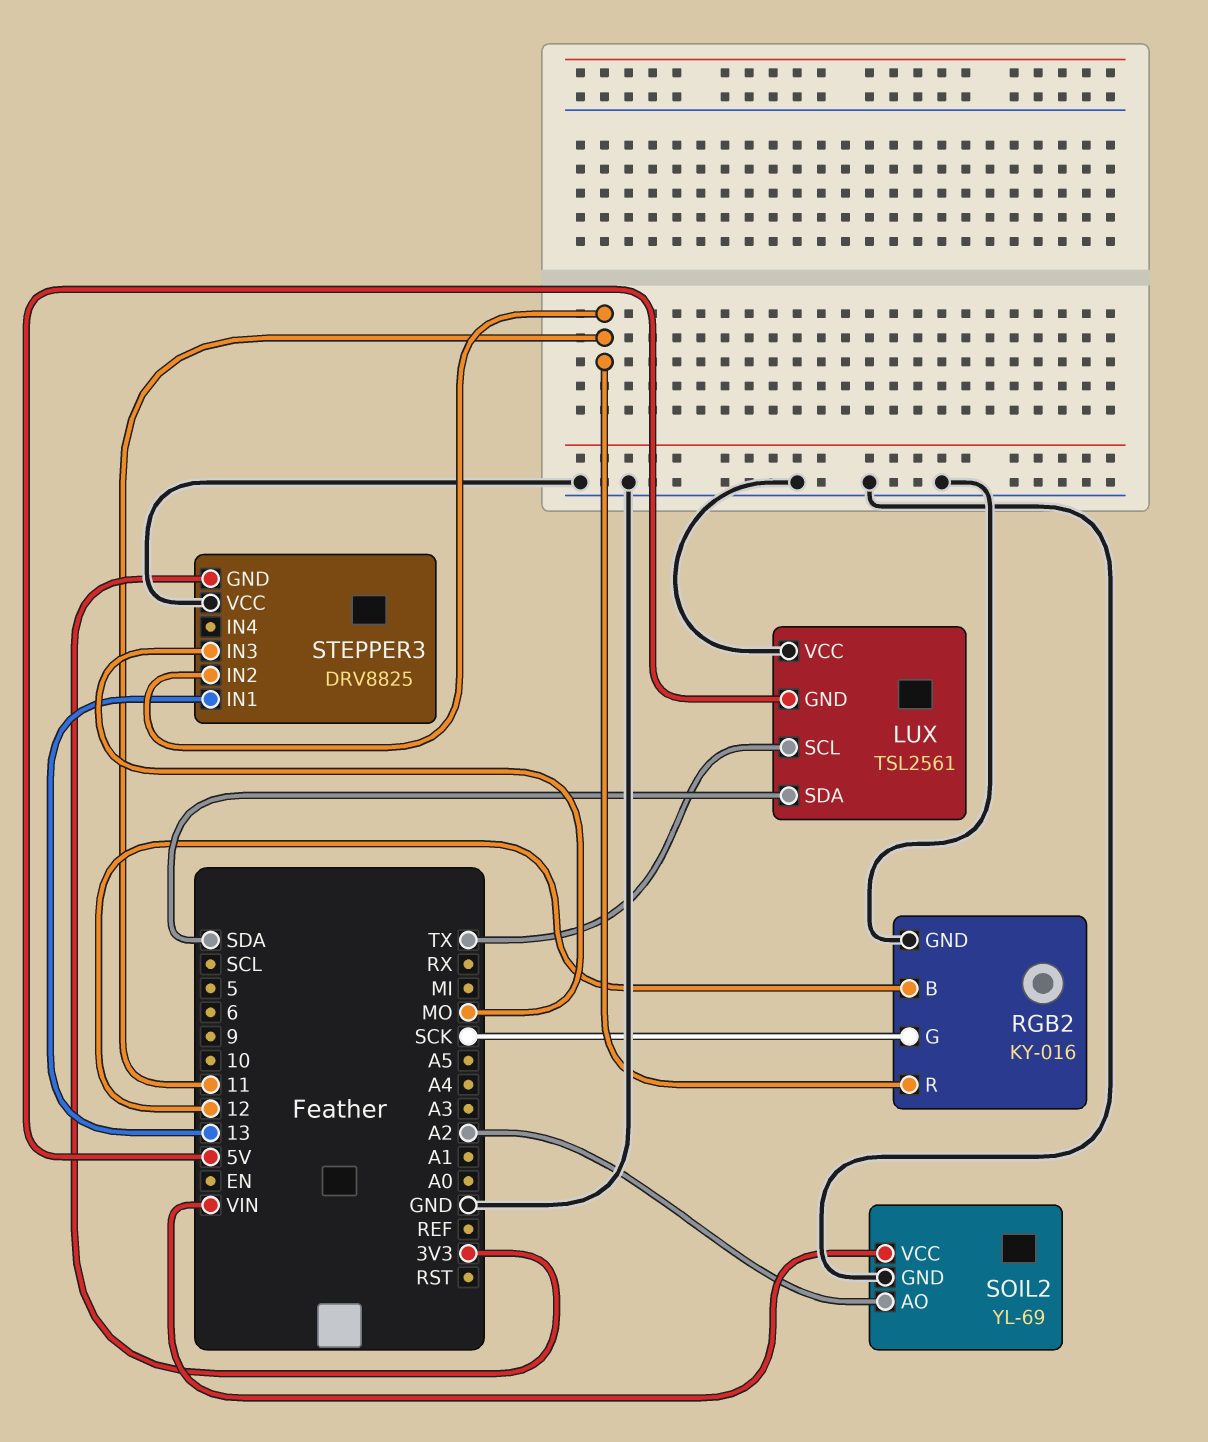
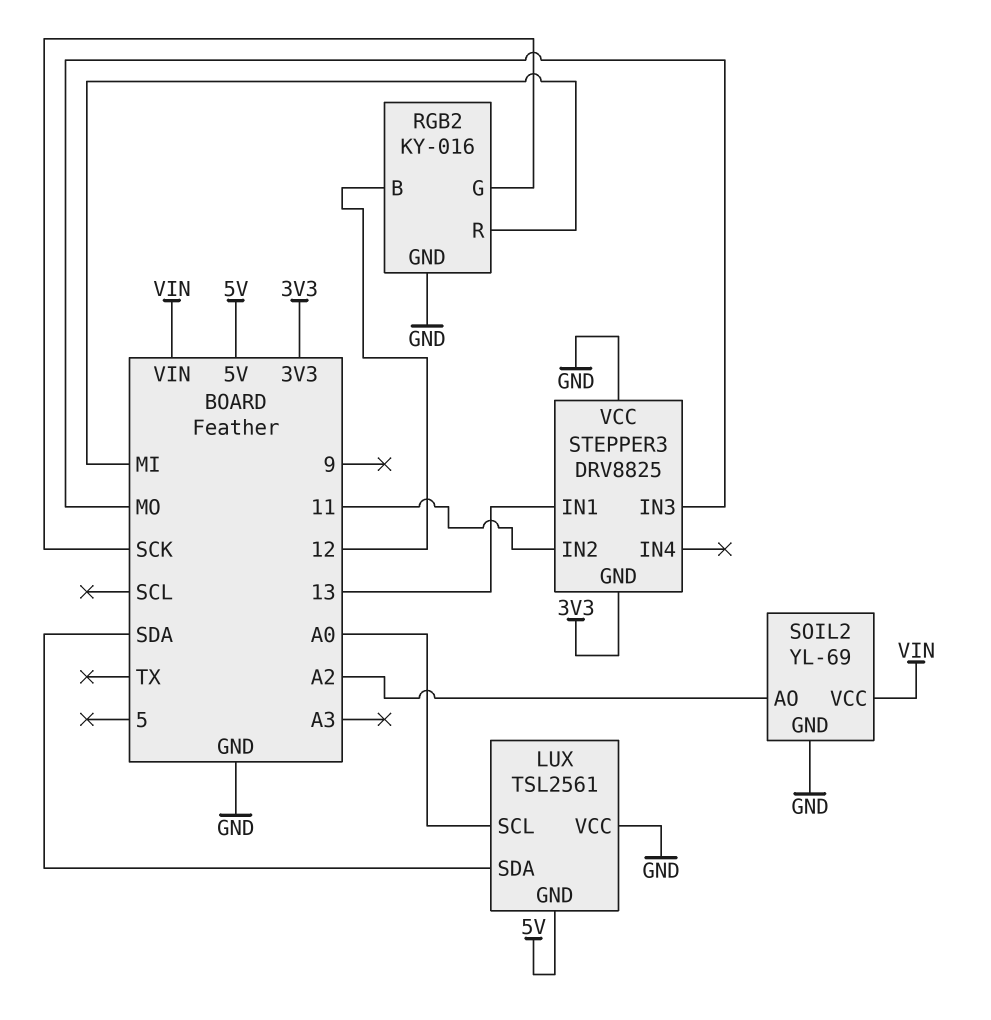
LUX pin SCL: TX -> A0
RGB2 pin R: 11 -> MI

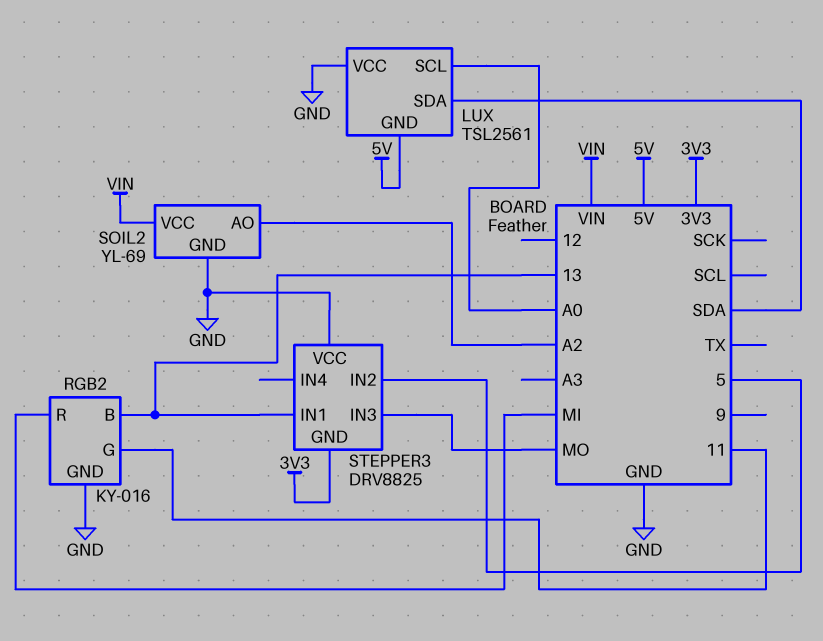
RGB2 pin B: 12 -> 13
RGB2 pin G: SCK -> 11
STEPPER3 pin IN2: 11 -> 5

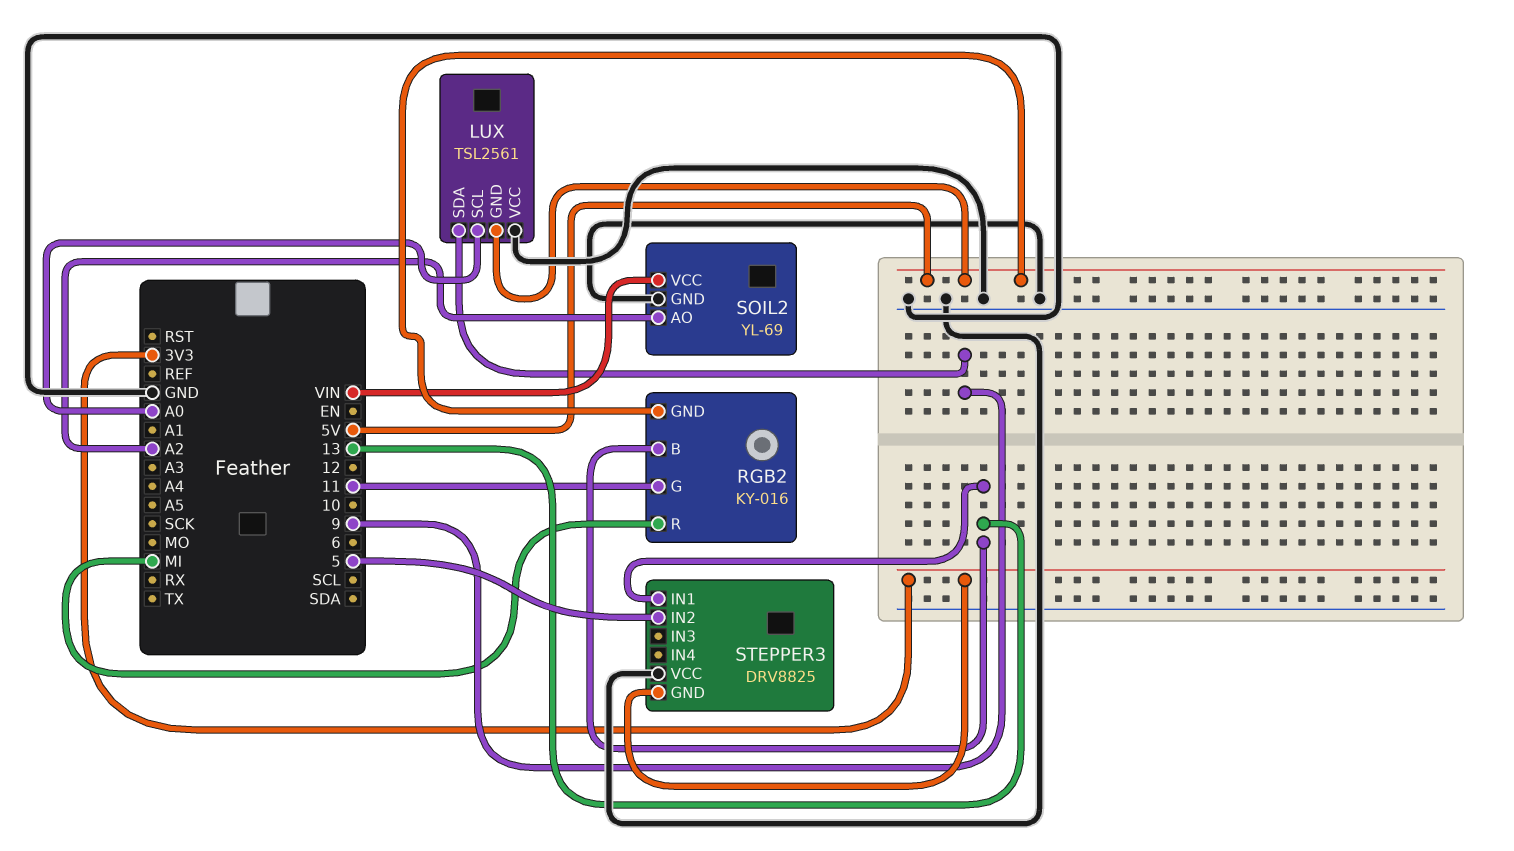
LUX pin SDA: SDA -> 9
RGB2 pin GND: GND -> 5V
STEPPER3 pin IN3: MO -> none

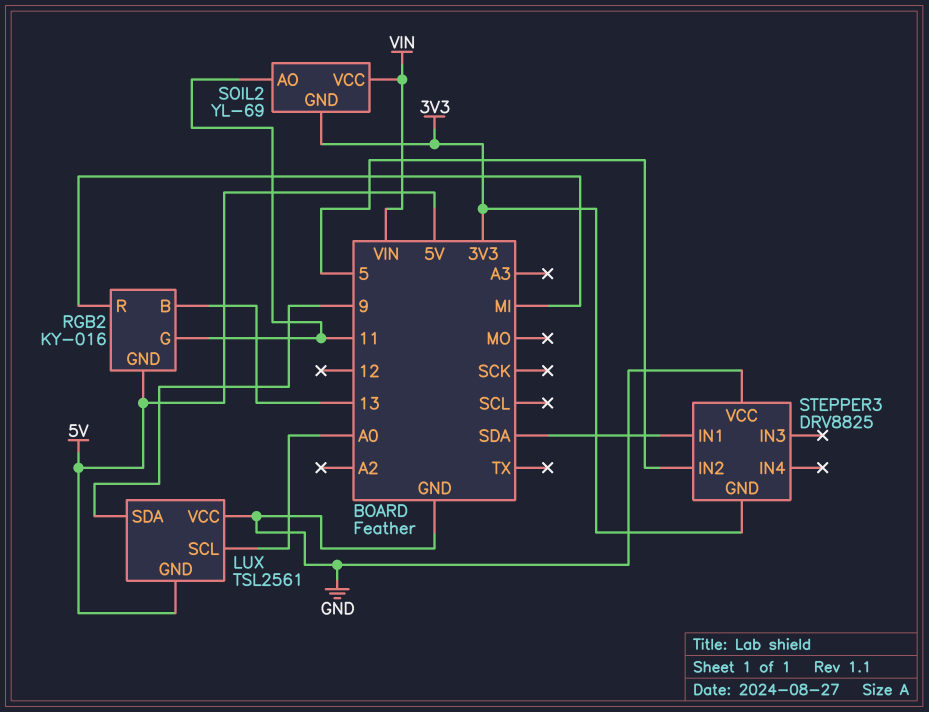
SOIL2 pin AO: A2 -> 11
SOIL2 pin GND: GND -> 3V3
STEPPER3 pin IN1: 13 -> SDA

